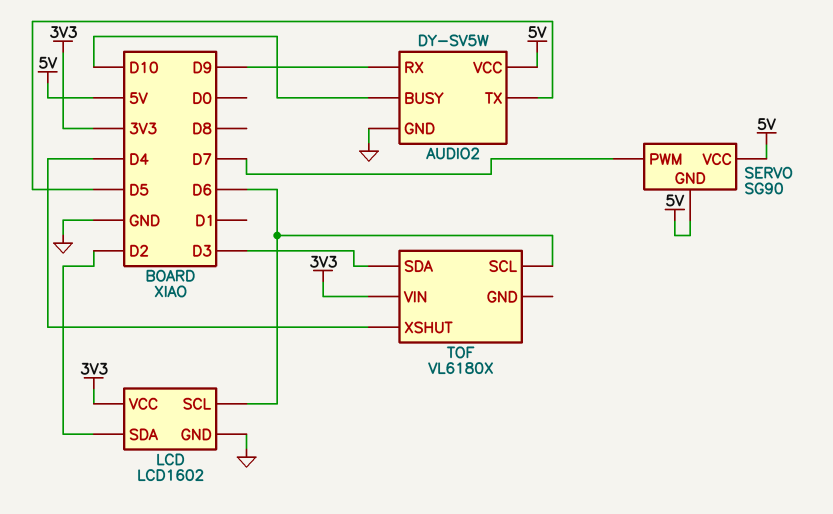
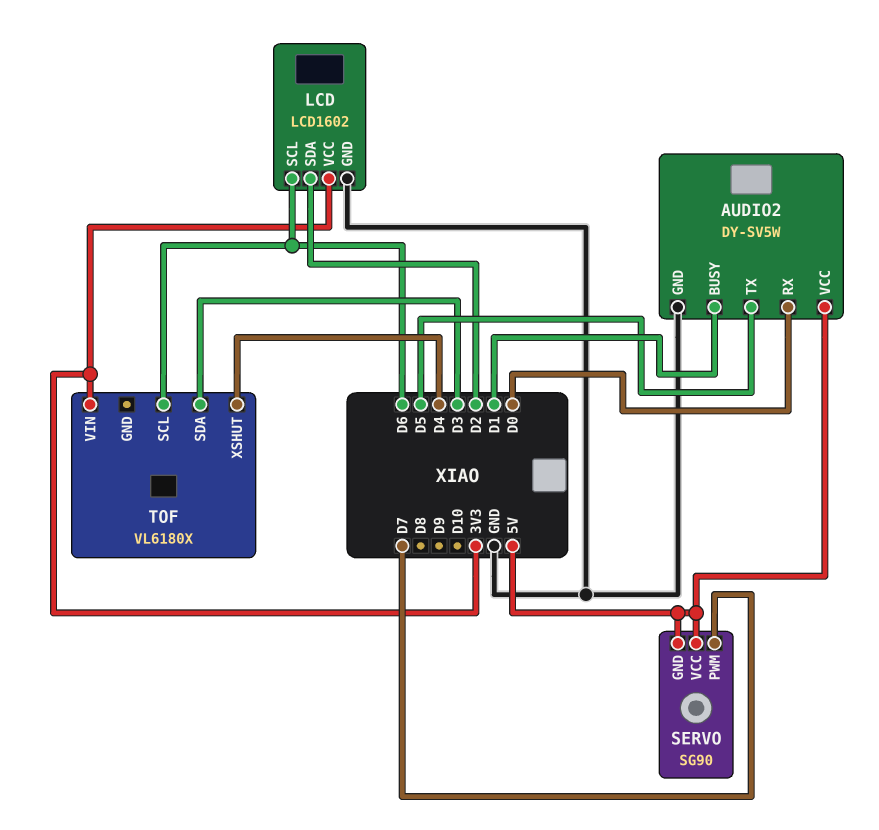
AUDIO2 pin BUSY: D10 -> D1
AUDIO2 pin RX: D9 -> D0

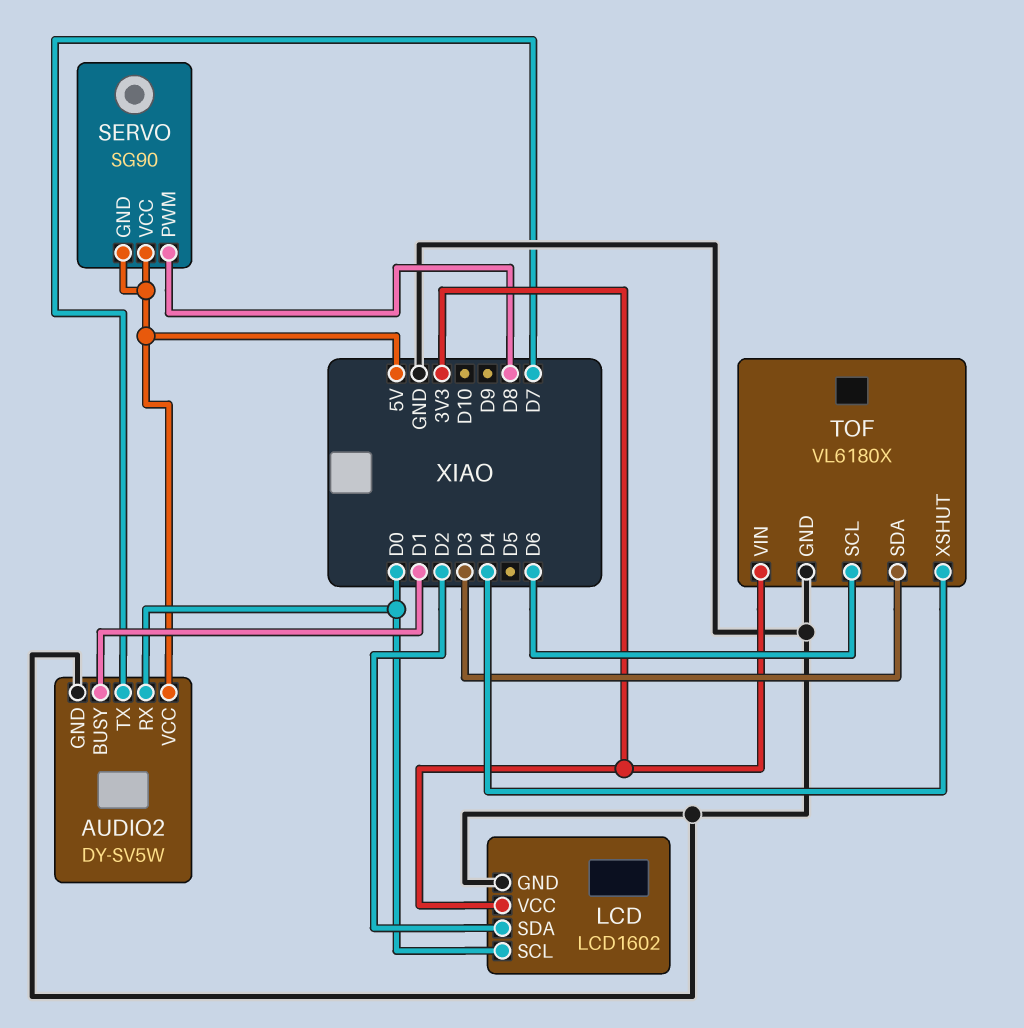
AUDIO2 pin TX: D5 -> D7
LCD pin SCL: D6 -> D0
SERVO pin PWM: D7 -> D8
TOF pin GND: none -> GND

